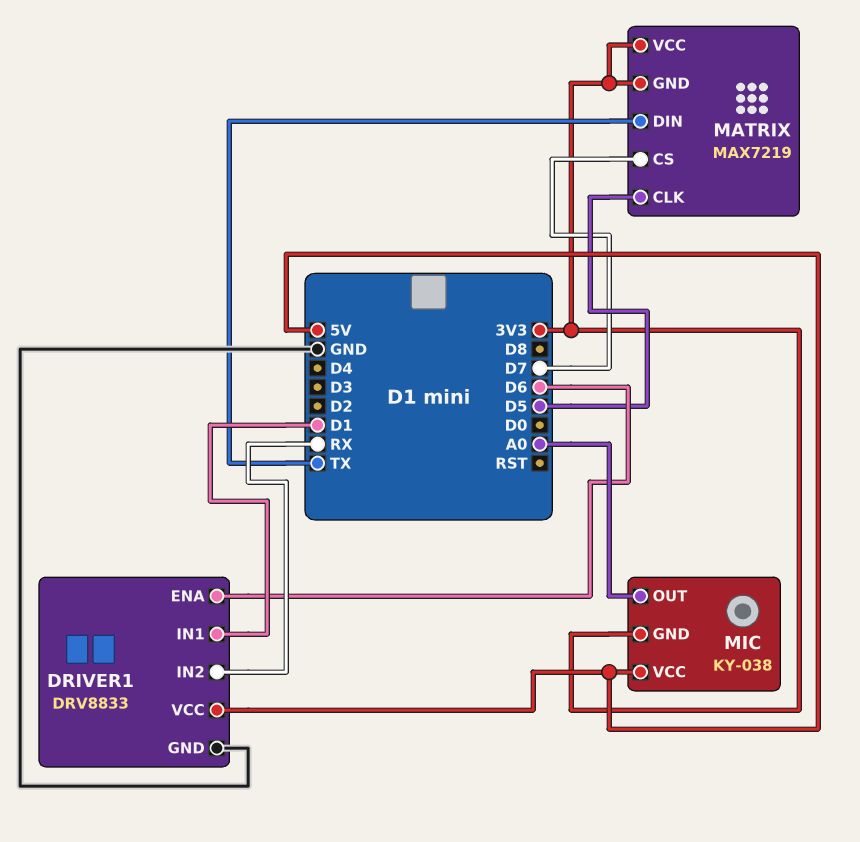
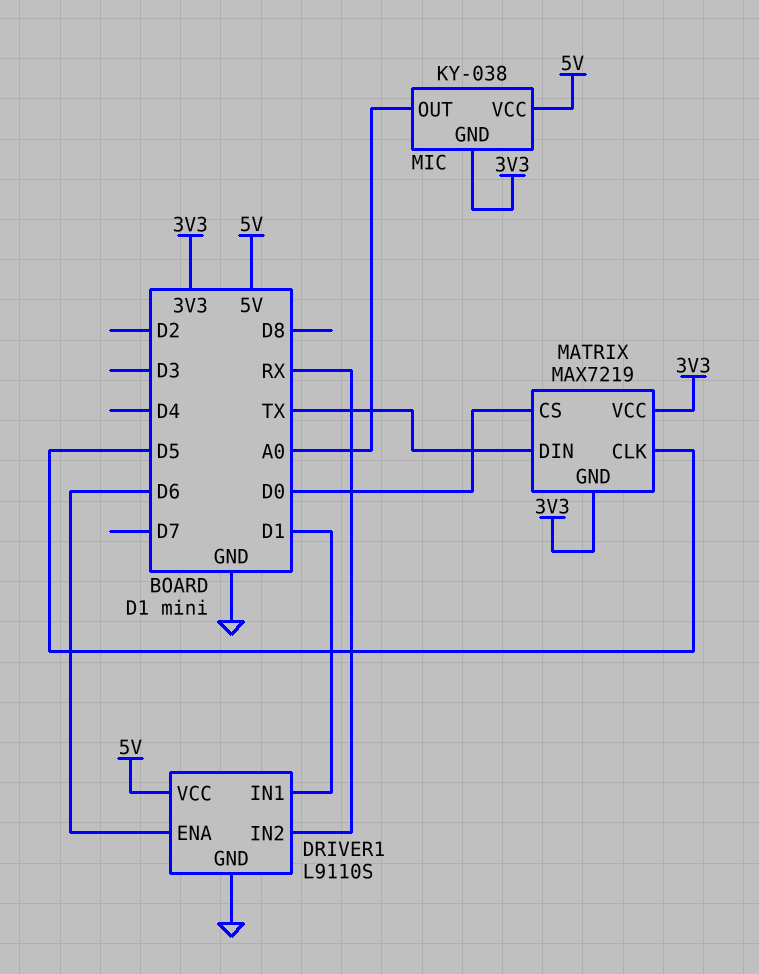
DRIVER1: DRV8833 -> L9110S
MATRIX pin CS: D7 -> D0

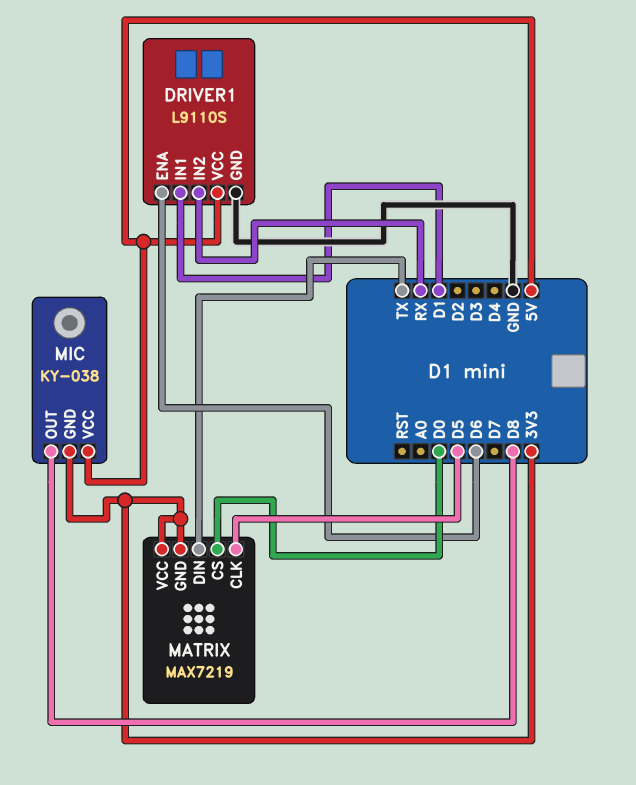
MIC pin OUT: A0 -> D8

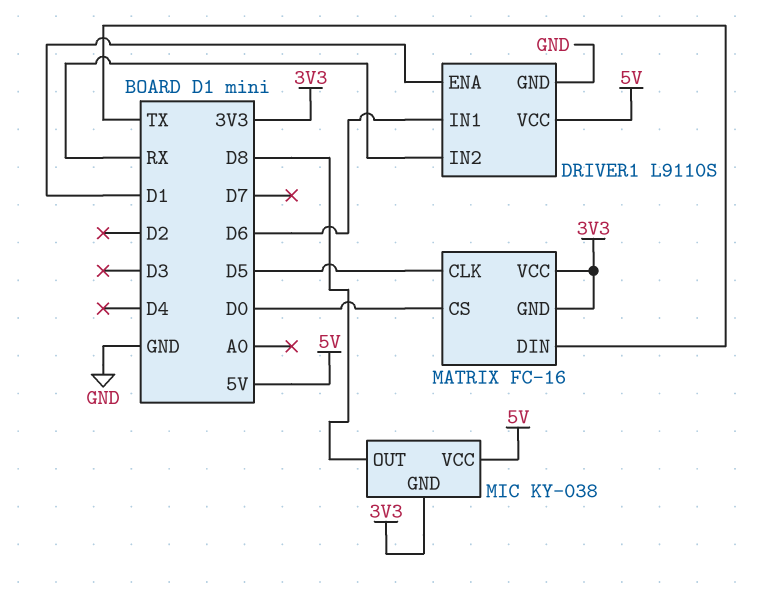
DRIVER1 pin ENA: D6 -> D1
DRIVER1 pin IN1: D1 -> D6
MATRIX: MAX7219 -> FC-16

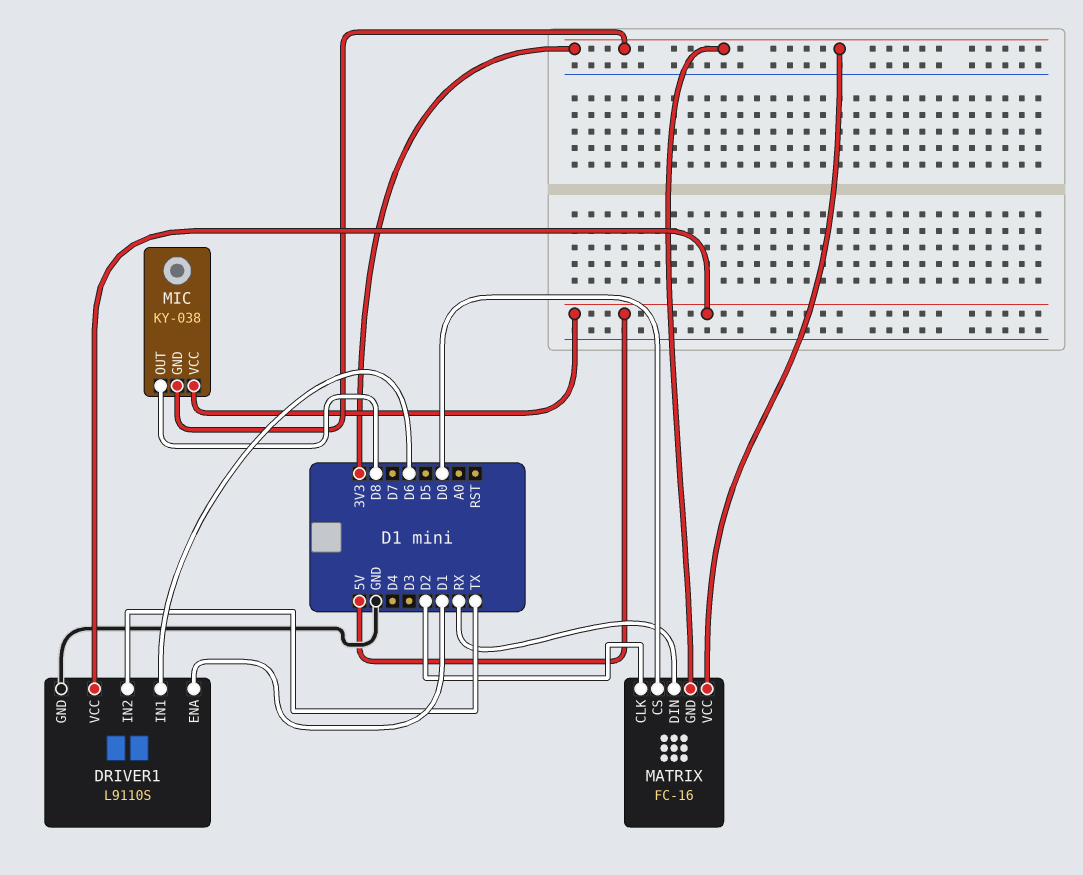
DRIVER1 pin IN2: RX -> TX
MATRIX pin CLK: D5 -> D2
MATRIX pin DIN: TX -> RX

